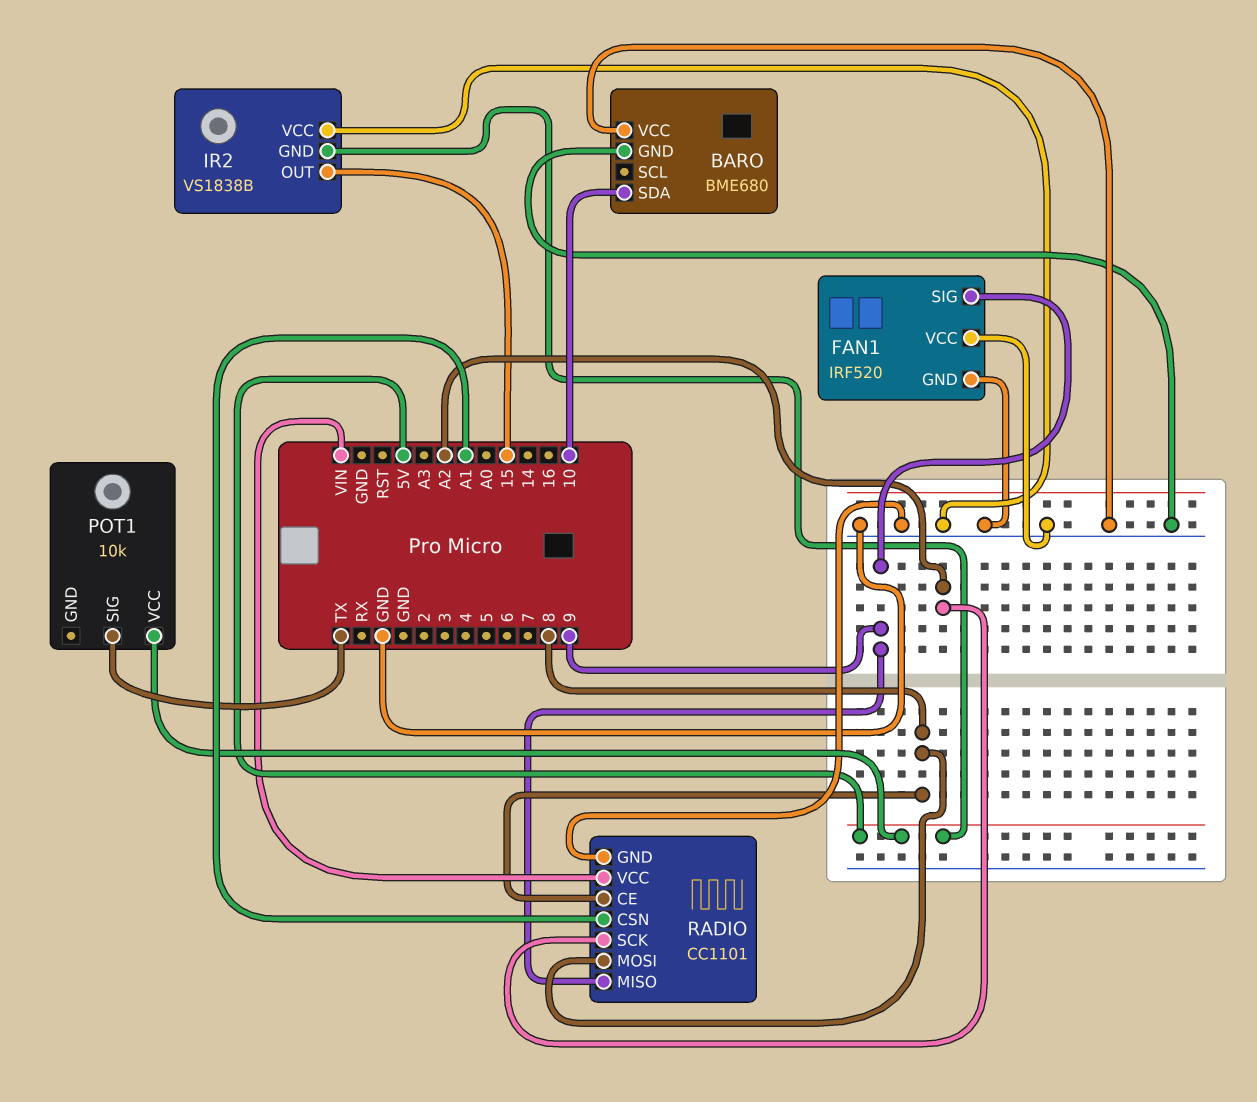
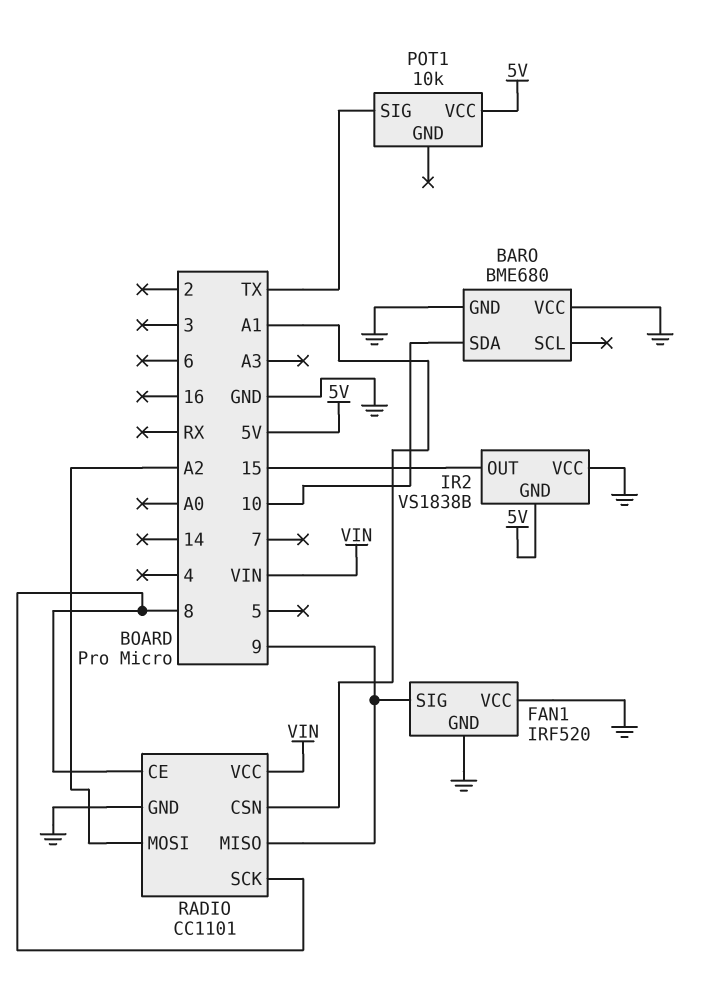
RADIO pin MOSI: 8 -> A2
RADIO pin SCK: A2 -> 8

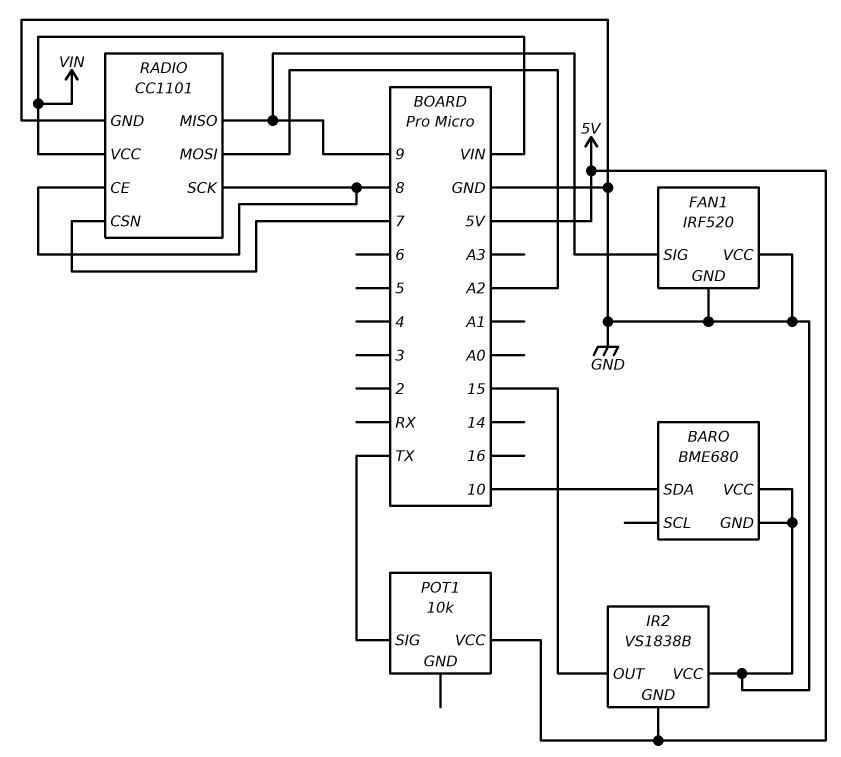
RADIO pin CSN: A1 -> 7

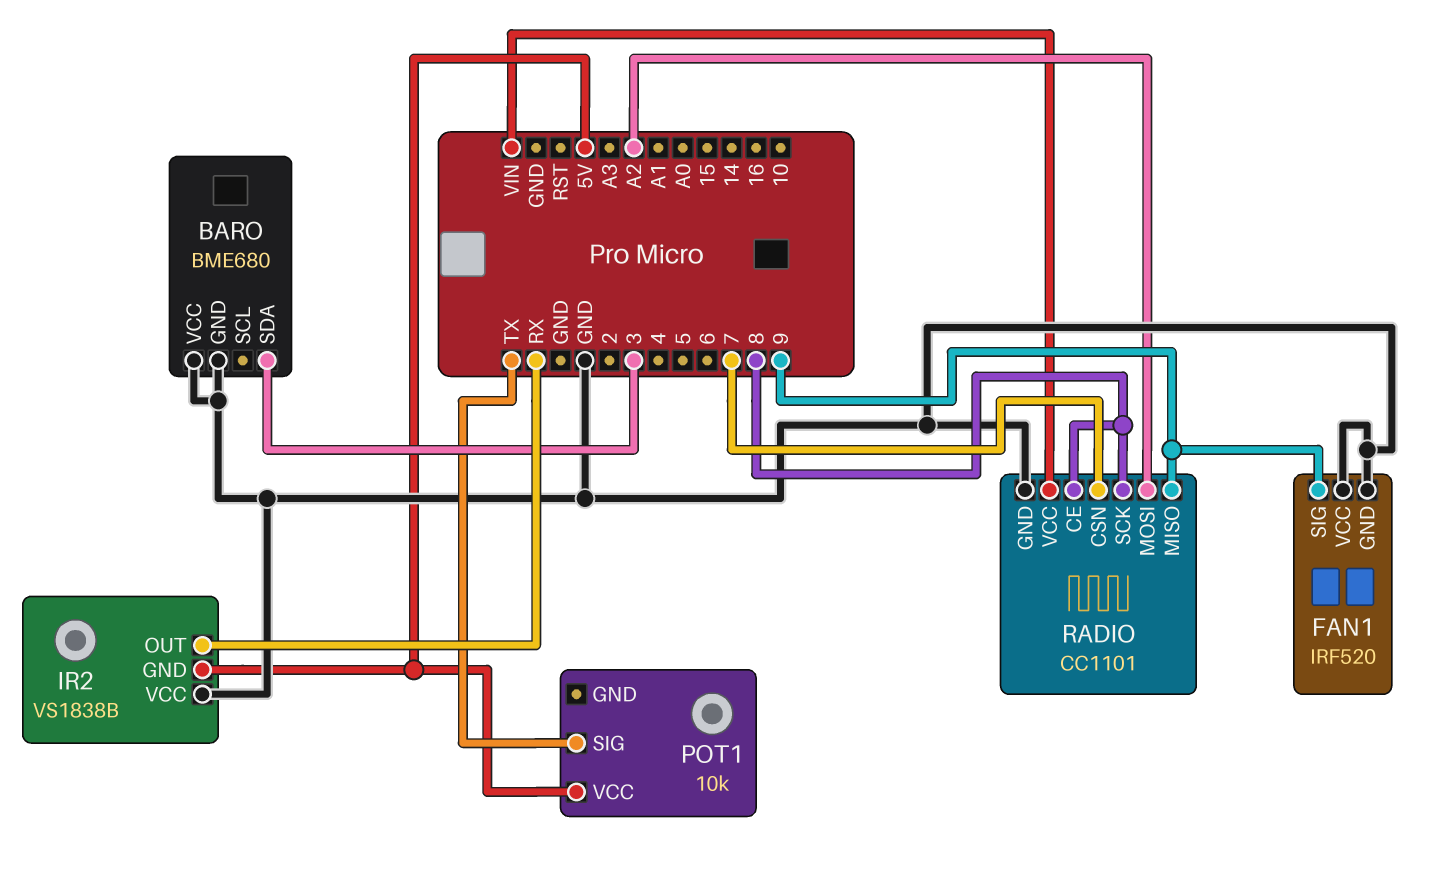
BARO pin SDA: 10 -> 3
IR2 pin OUT: 15 -> RX

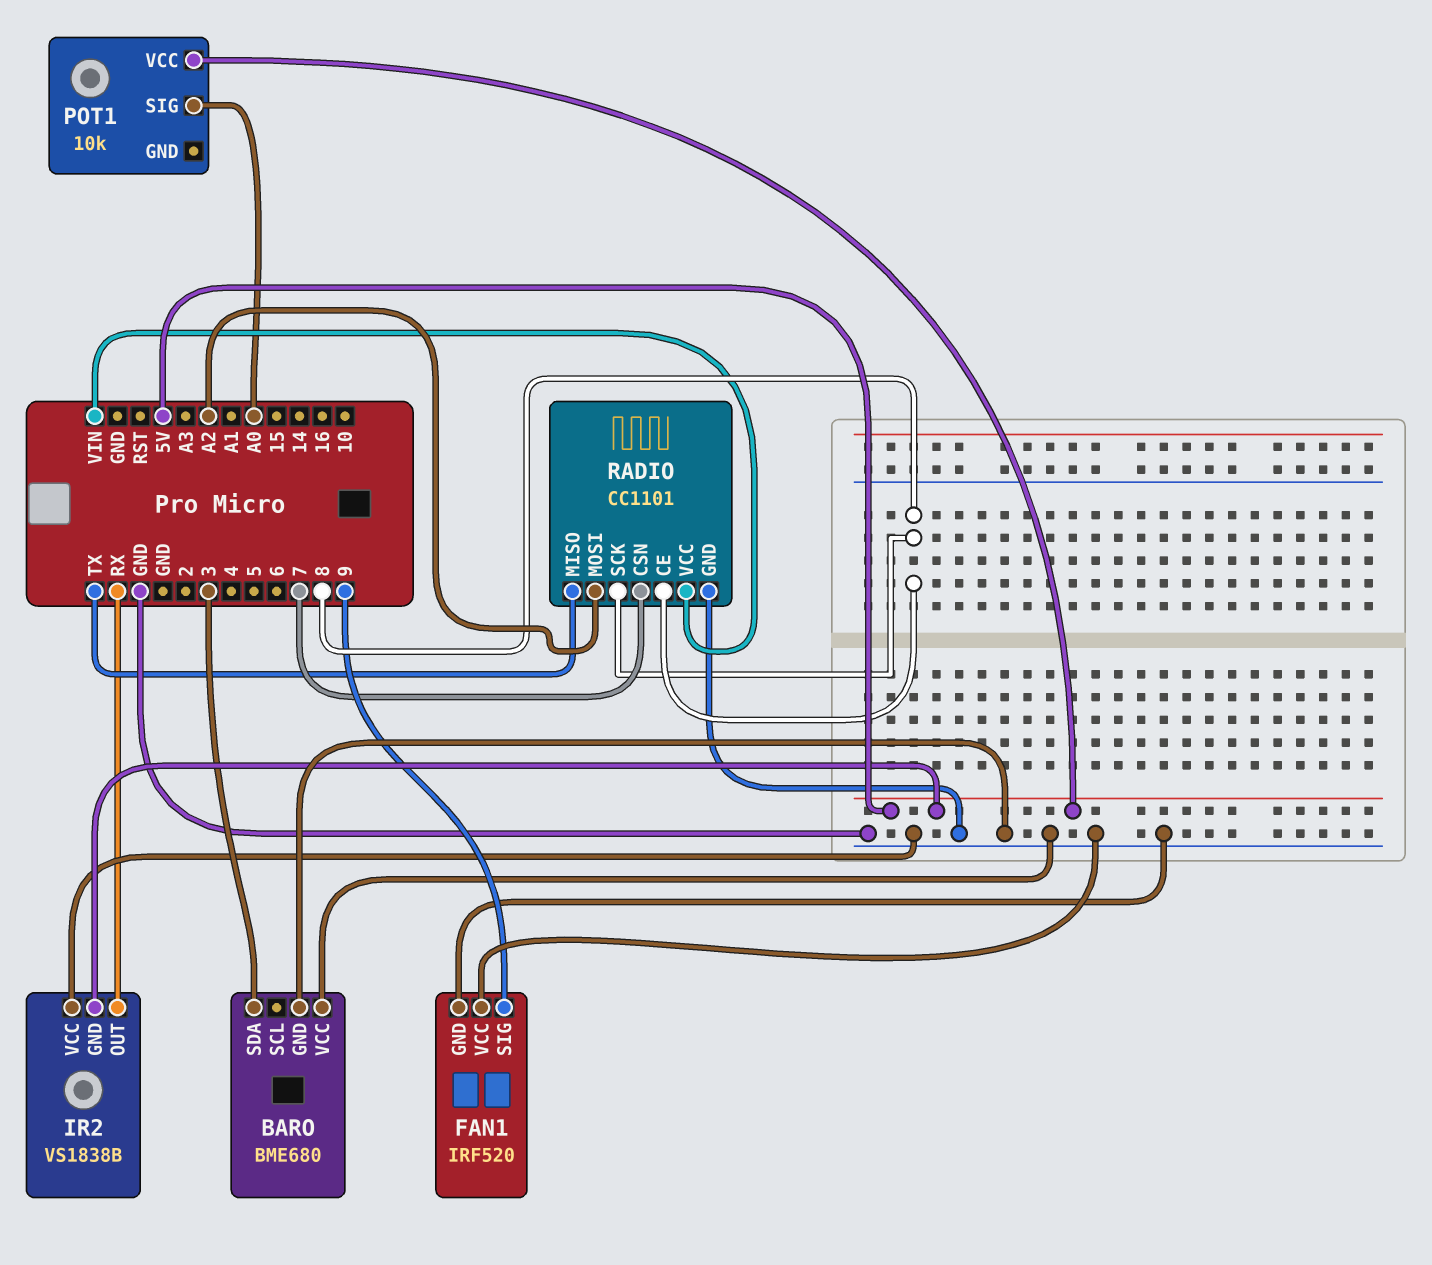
POT1 pin SIG: TX -> A0
RADIO pin MISO: 9 -> TX

